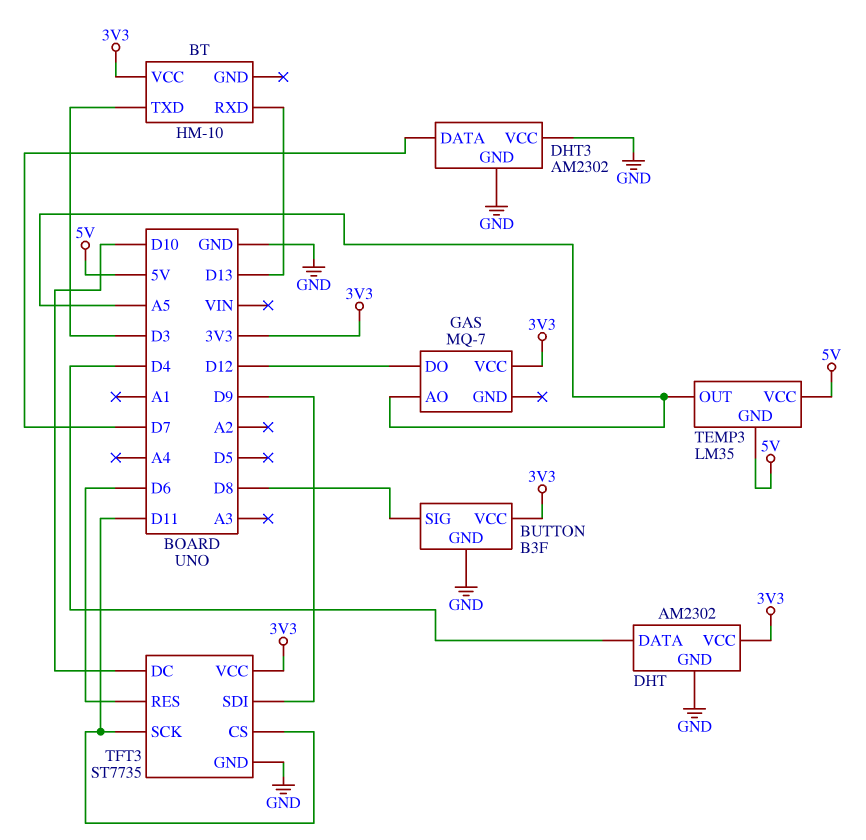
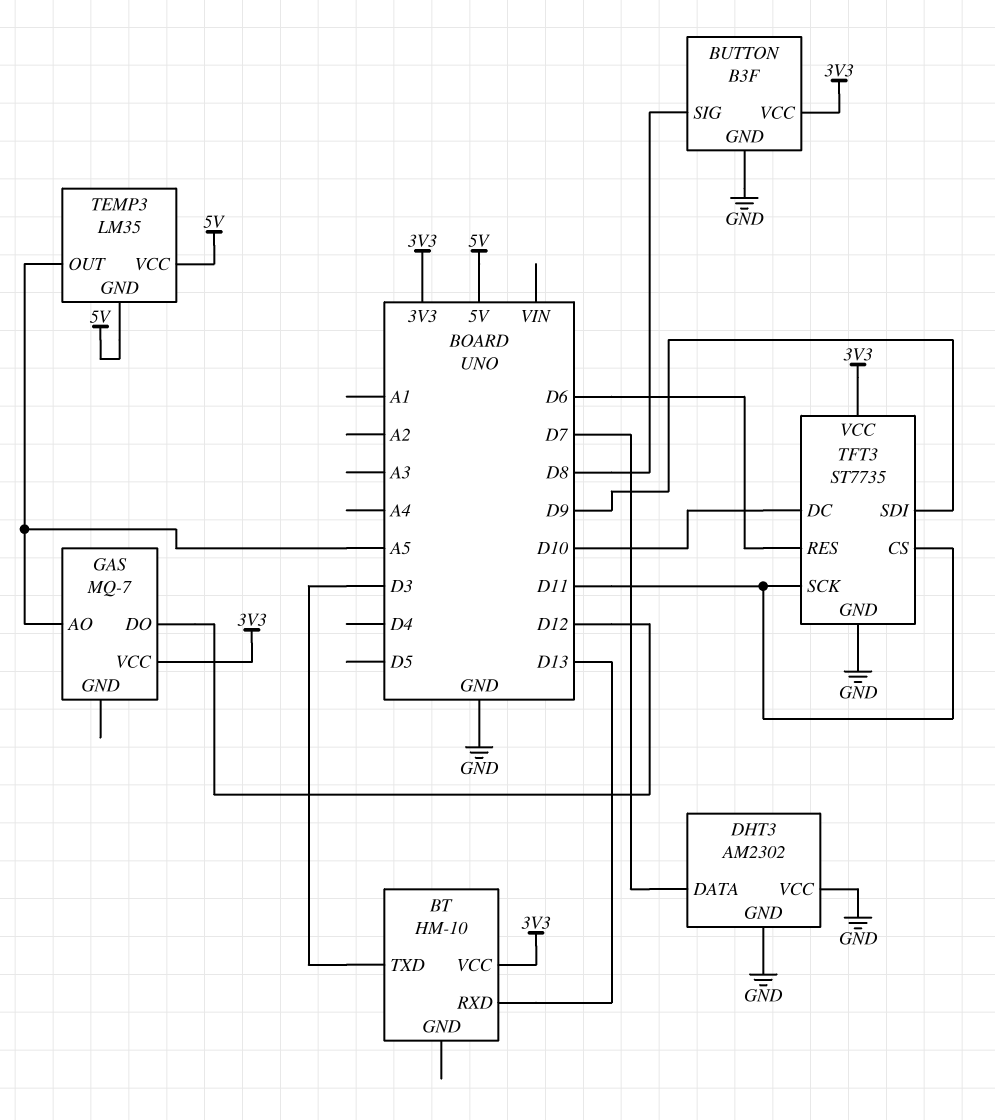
DHT: AM2302 -> none
DHT pin DATA: D4 -> none
DHT pin GND: GND -> none
DHT pin VCC: 3V3 -> none

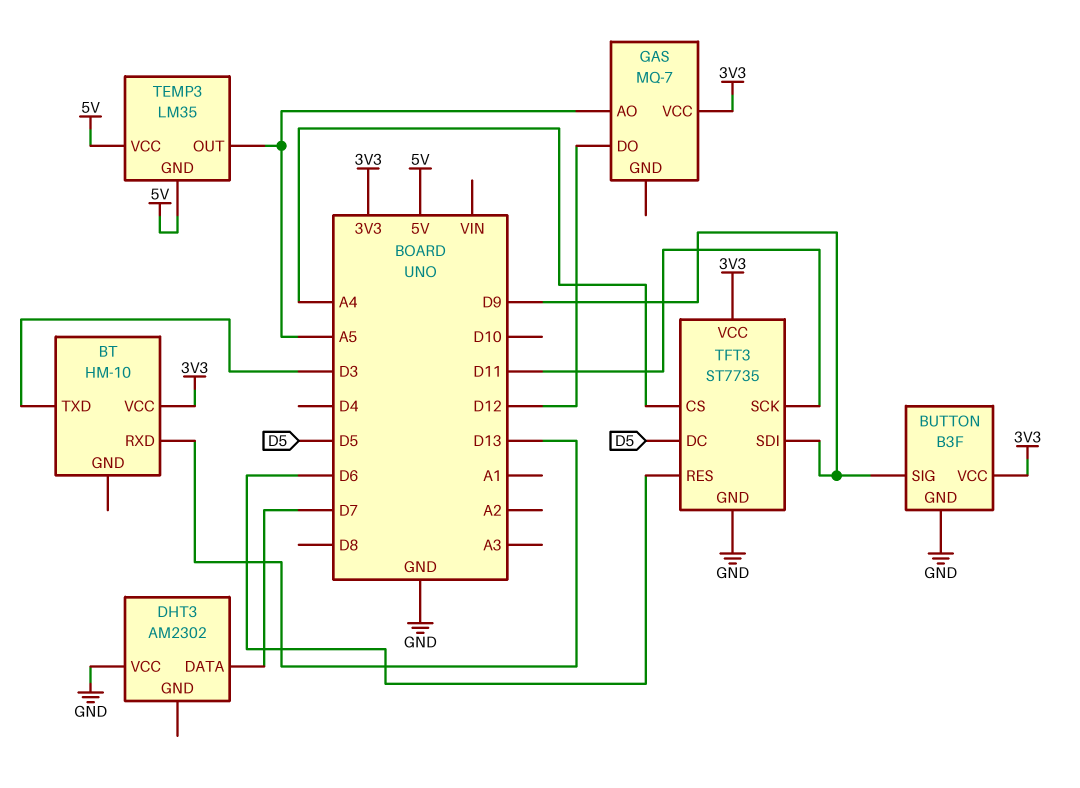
BUTTON pin SIG: D8 -> D9
DHT3 pin GND: GND -> none
TFT3 pin CS: D11 -> A4
TFT3 pin DC: D10 -> D5

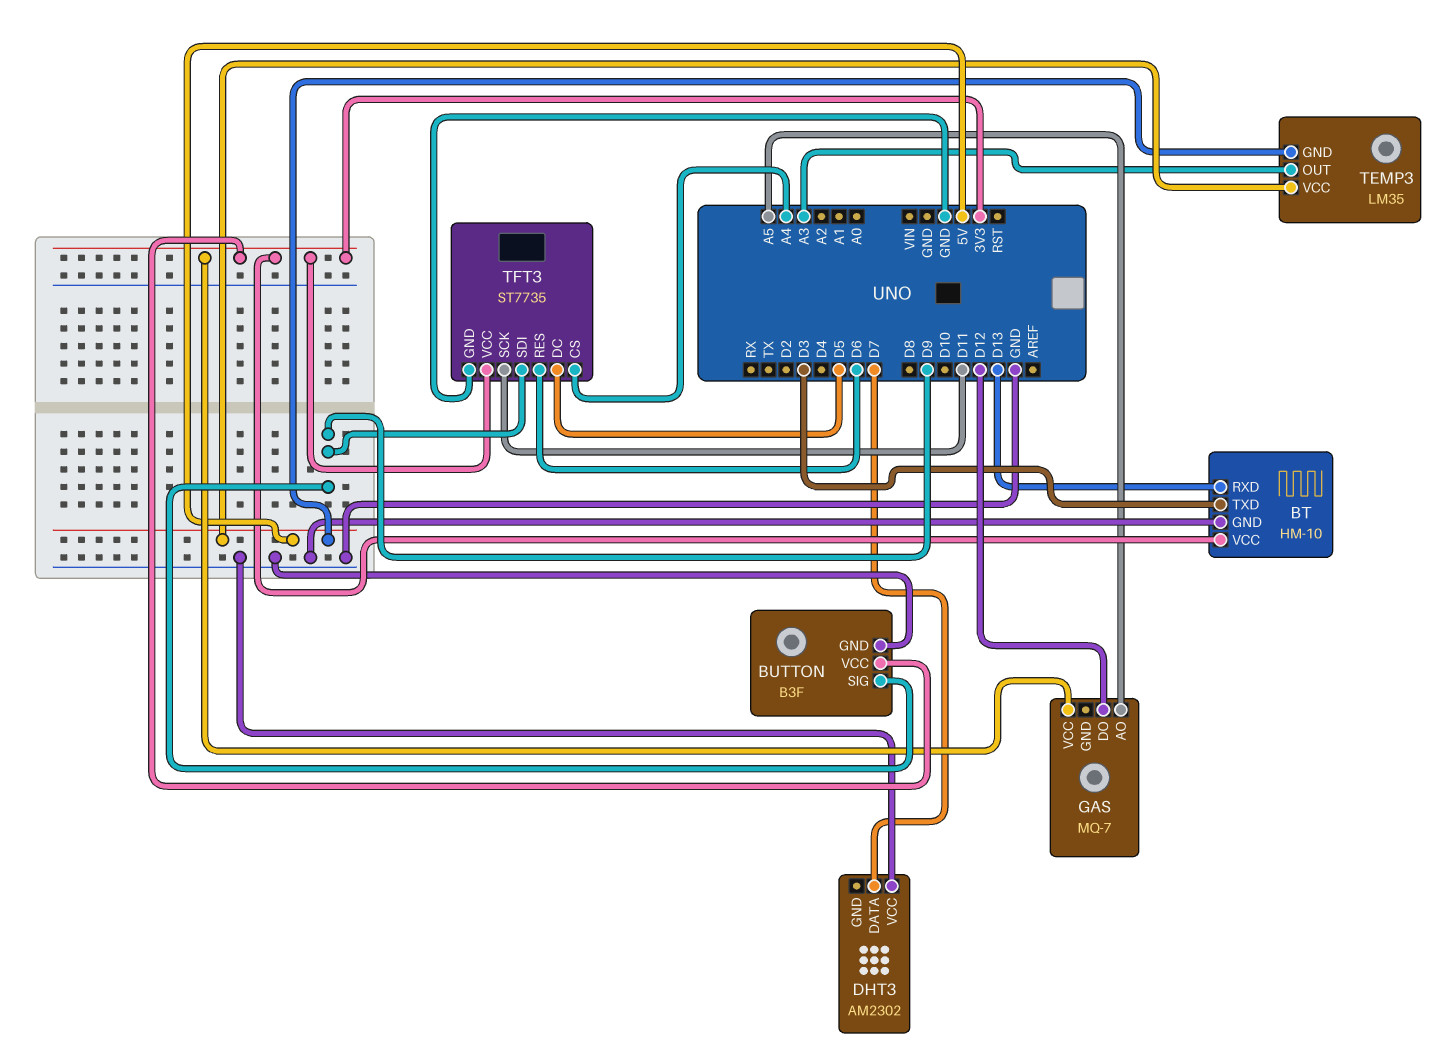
BT pin GND: none -> GND
TEMP3 pin OUT: A5 -> A3

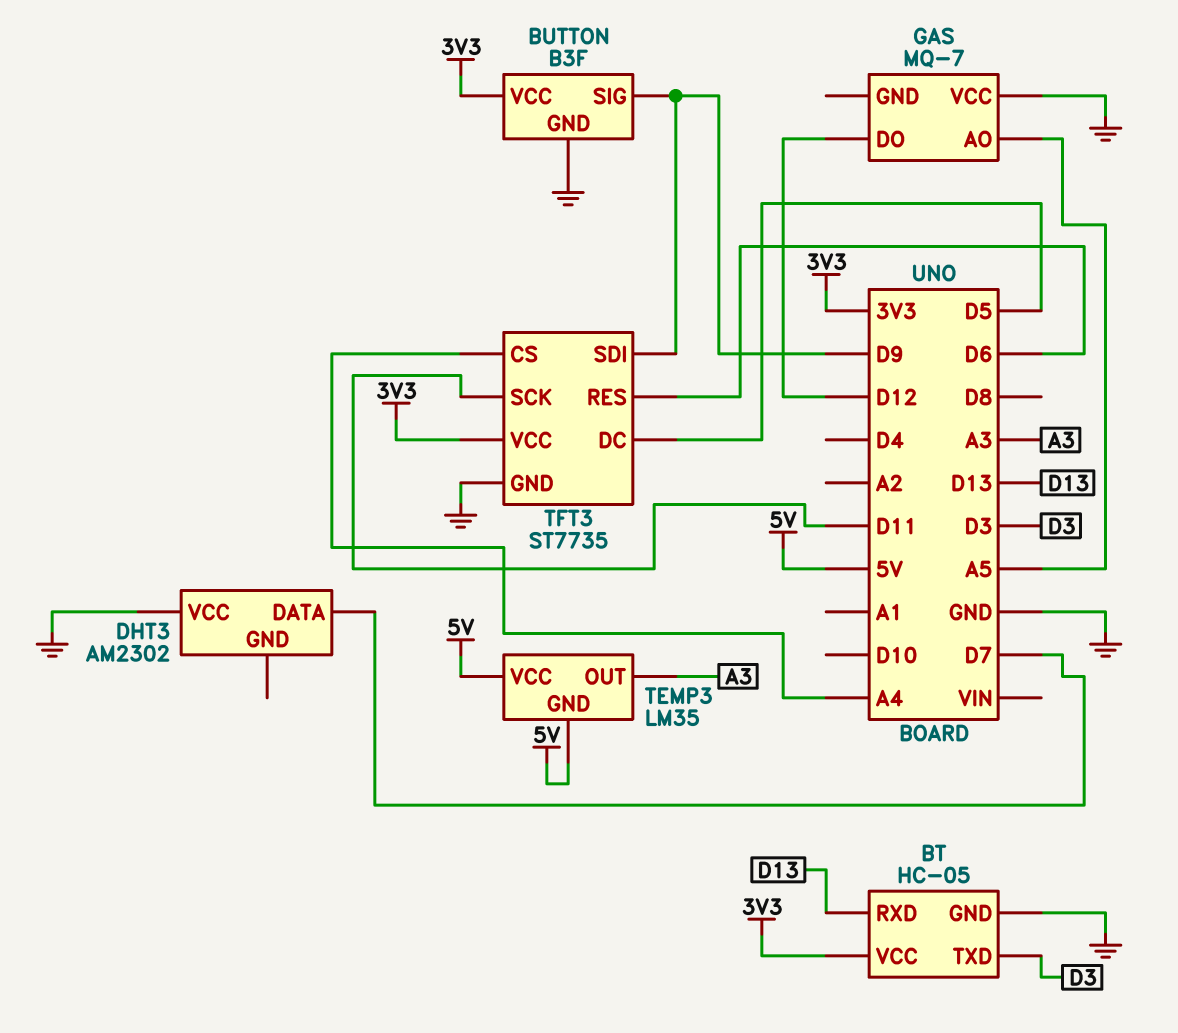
BT: HM-10 -> HC-05
GAS pin VCC: 3V3 -> GND

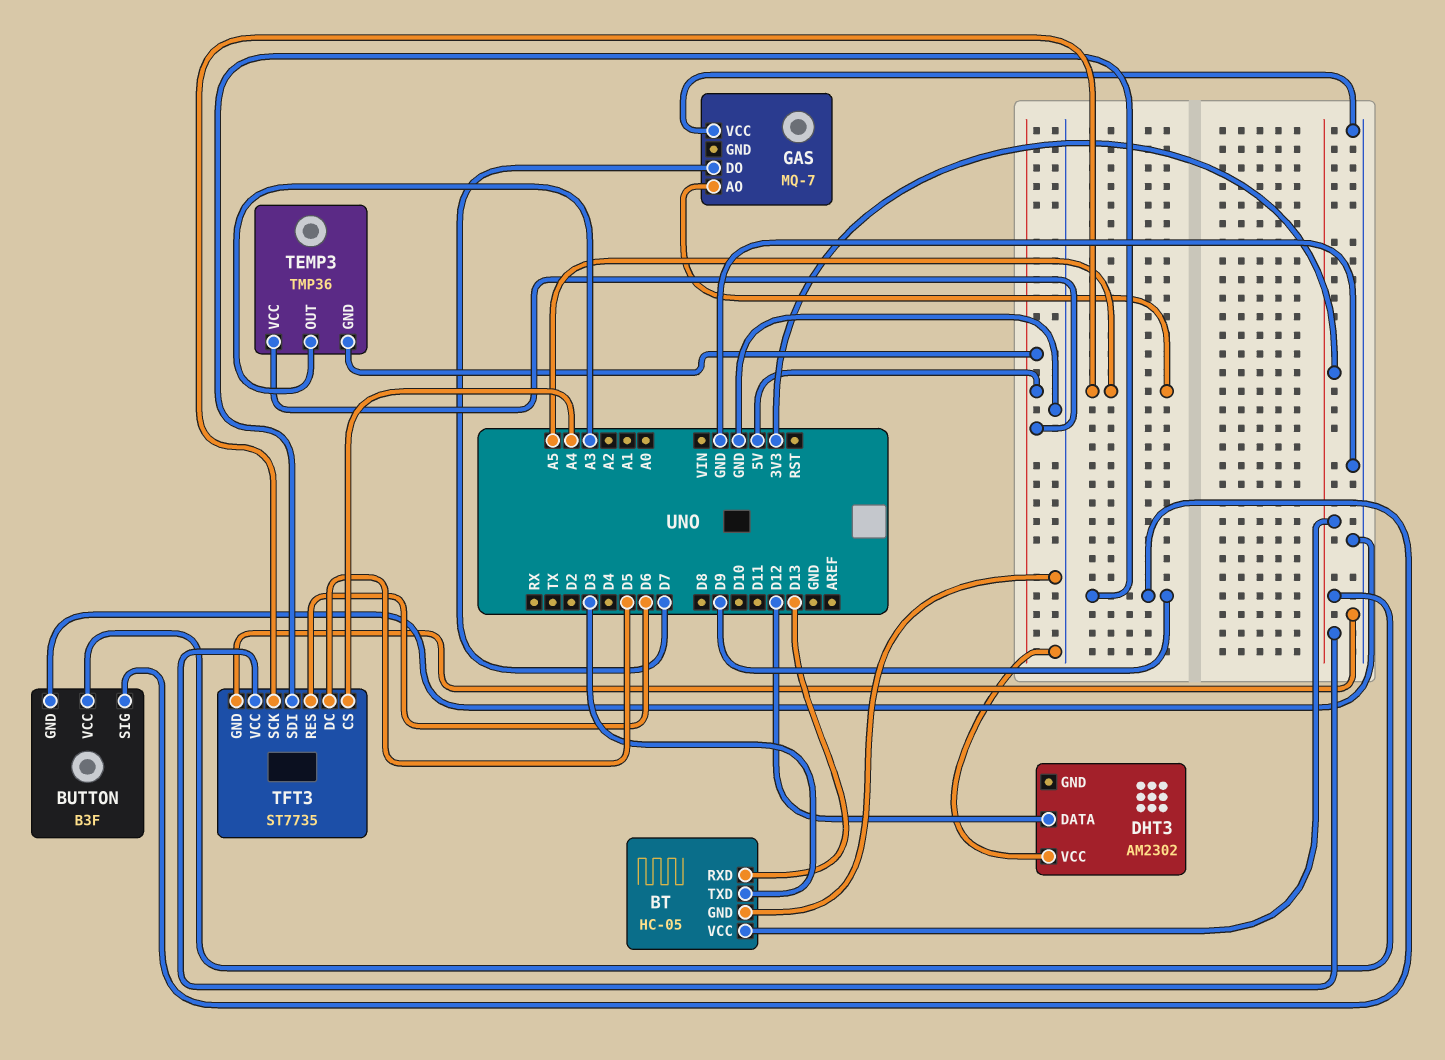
DHT3 pin DATA: D7 -> D12
GAS pin DO: D12 -> D7
TEMP3: LM35 -> TMP36
TFT3 pin SCK: D11 -> A5

